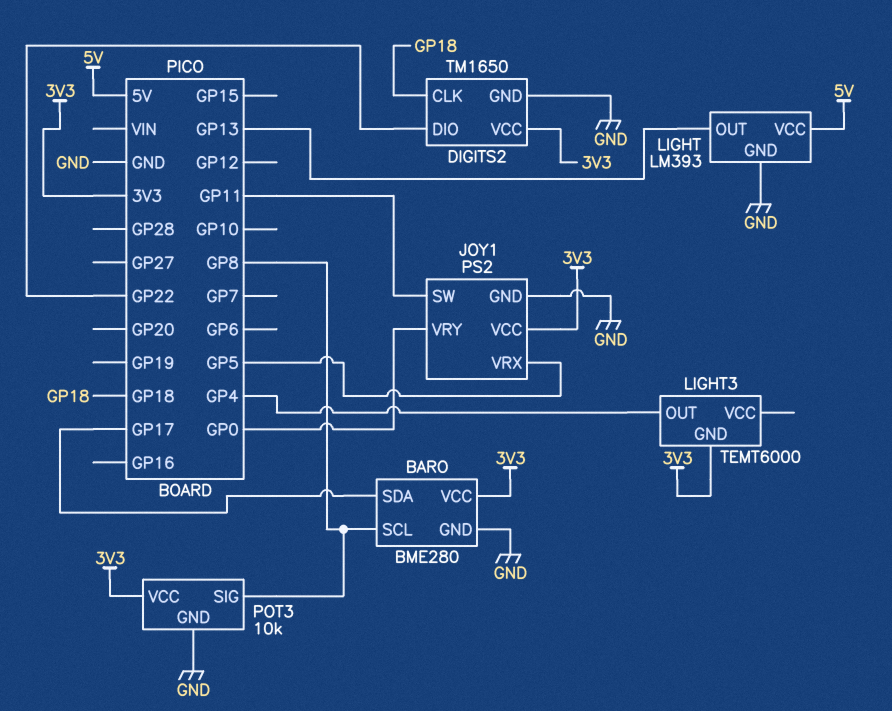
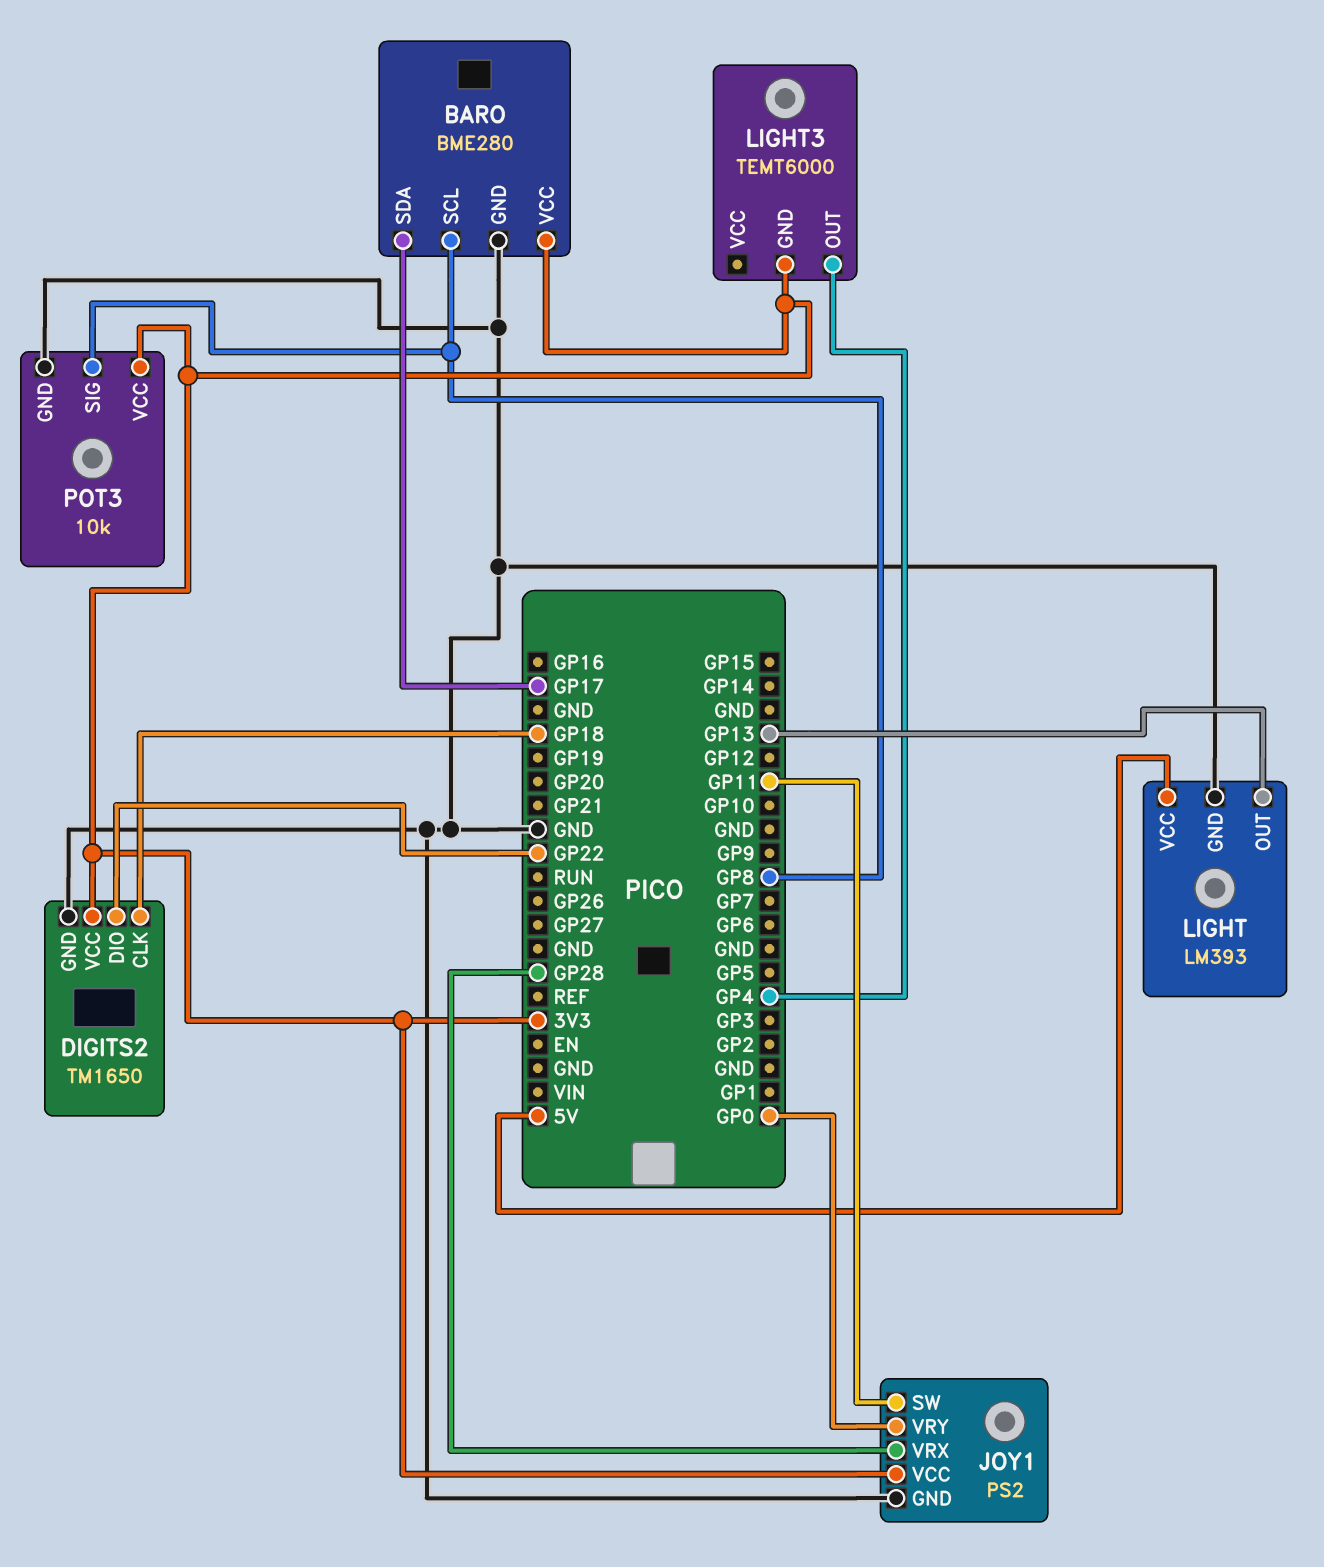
JOY1 pin VRX: GP5 -> GP28

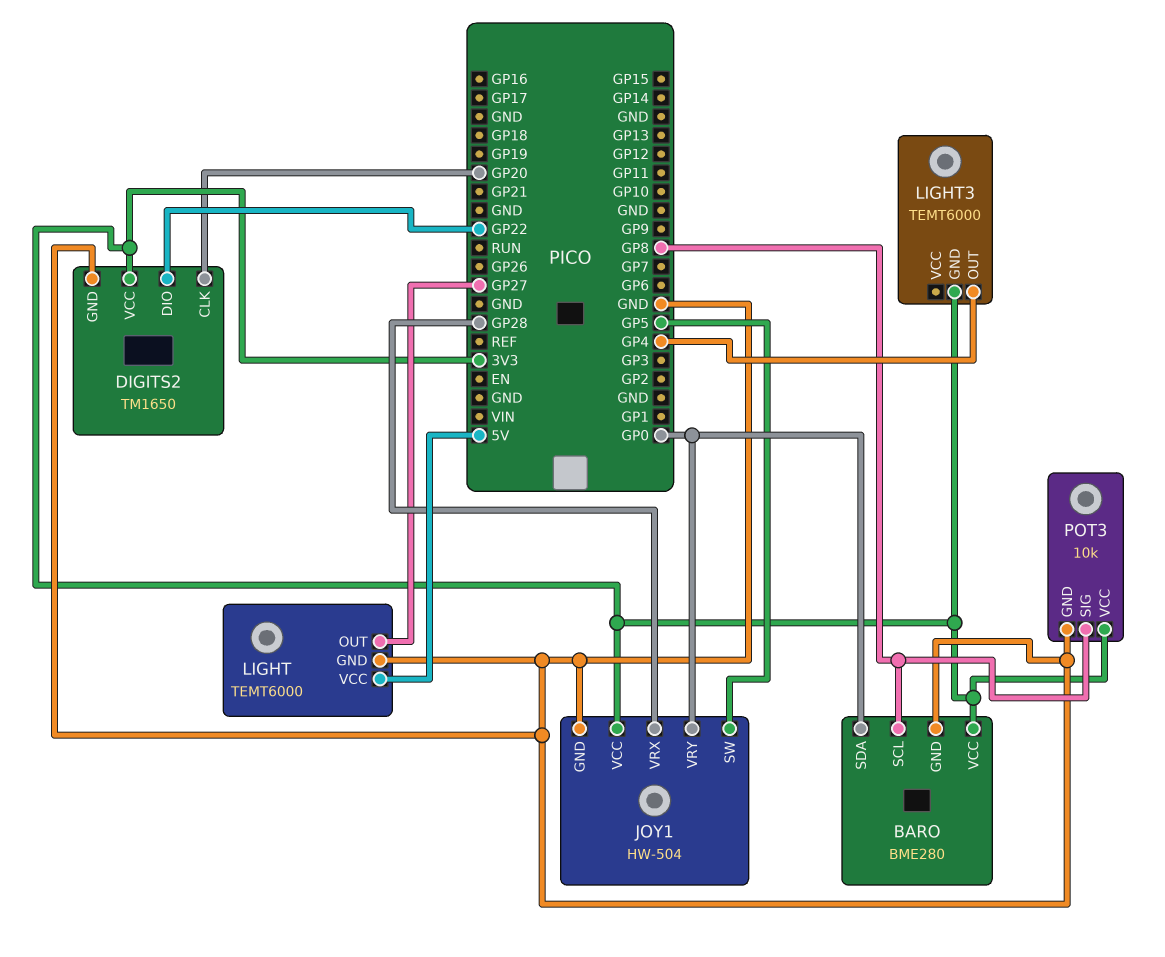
BARO pin SDA: GP17 -> GP0
DIGITS2 pin CLK: GP18 -> GP20
JOY1: PS2 -> HW-504
JOY1 pin SW: GP11 -> GP5
LIGHT: LM393 -> TEMT6000
LIGHT pin OUT: GP13 -> GP27

